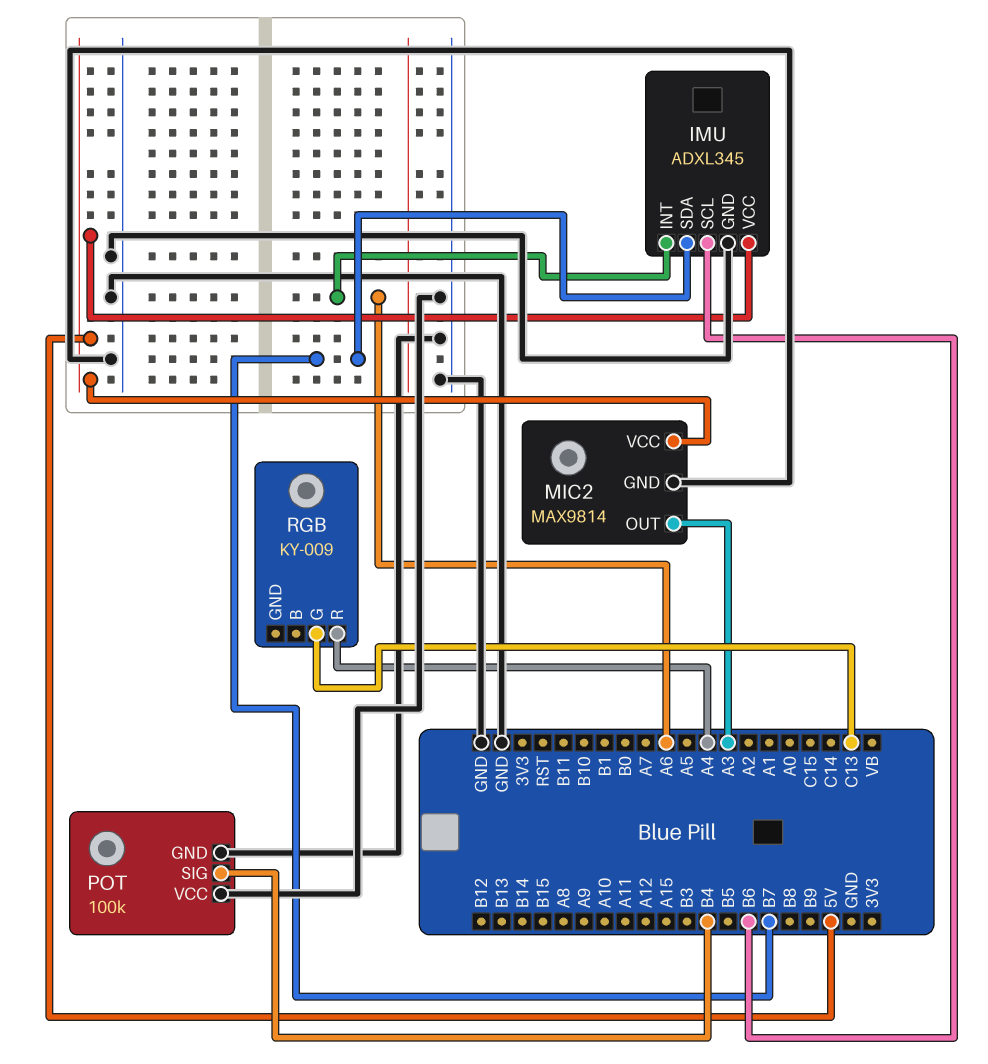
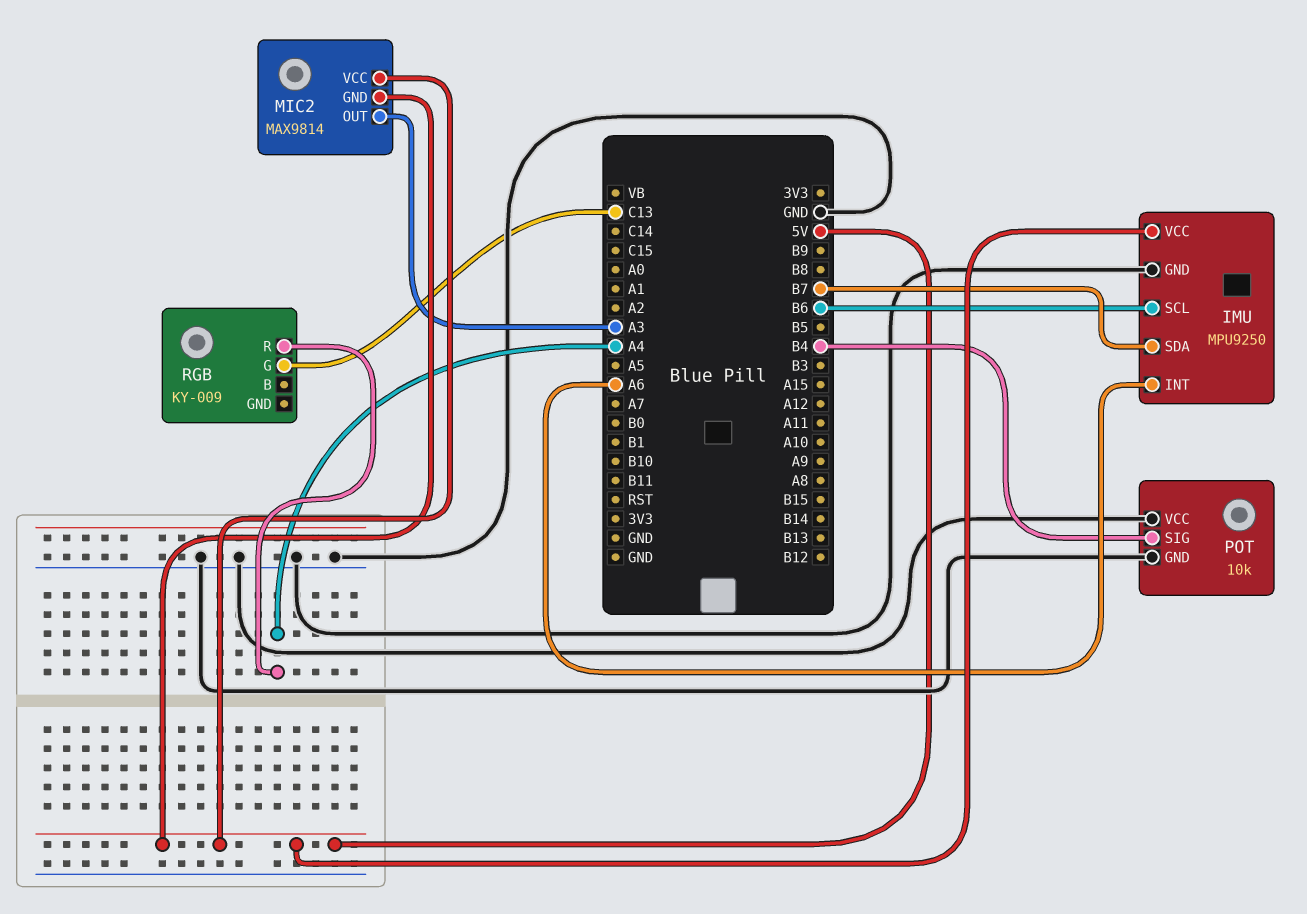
IMU: ADXL345 -> MPU9250
MIC2 pin GND: GND -> 5V
POT: 100k -> 10k

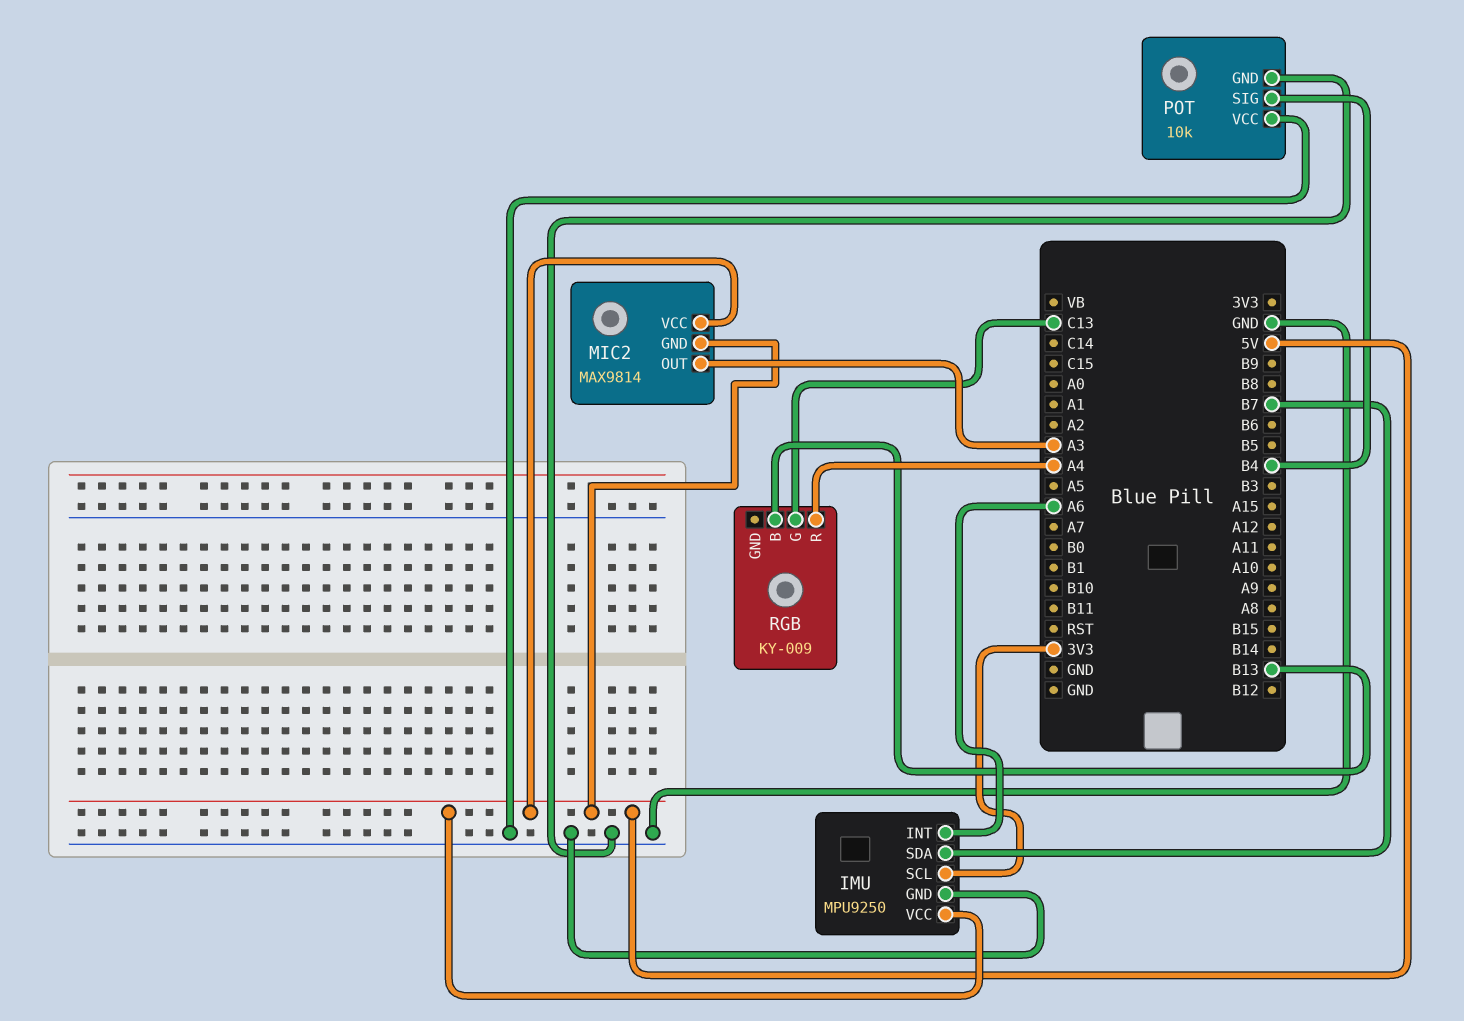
IMU pin SCL: B6 -> 3V3
RGB pin B: none -> B13

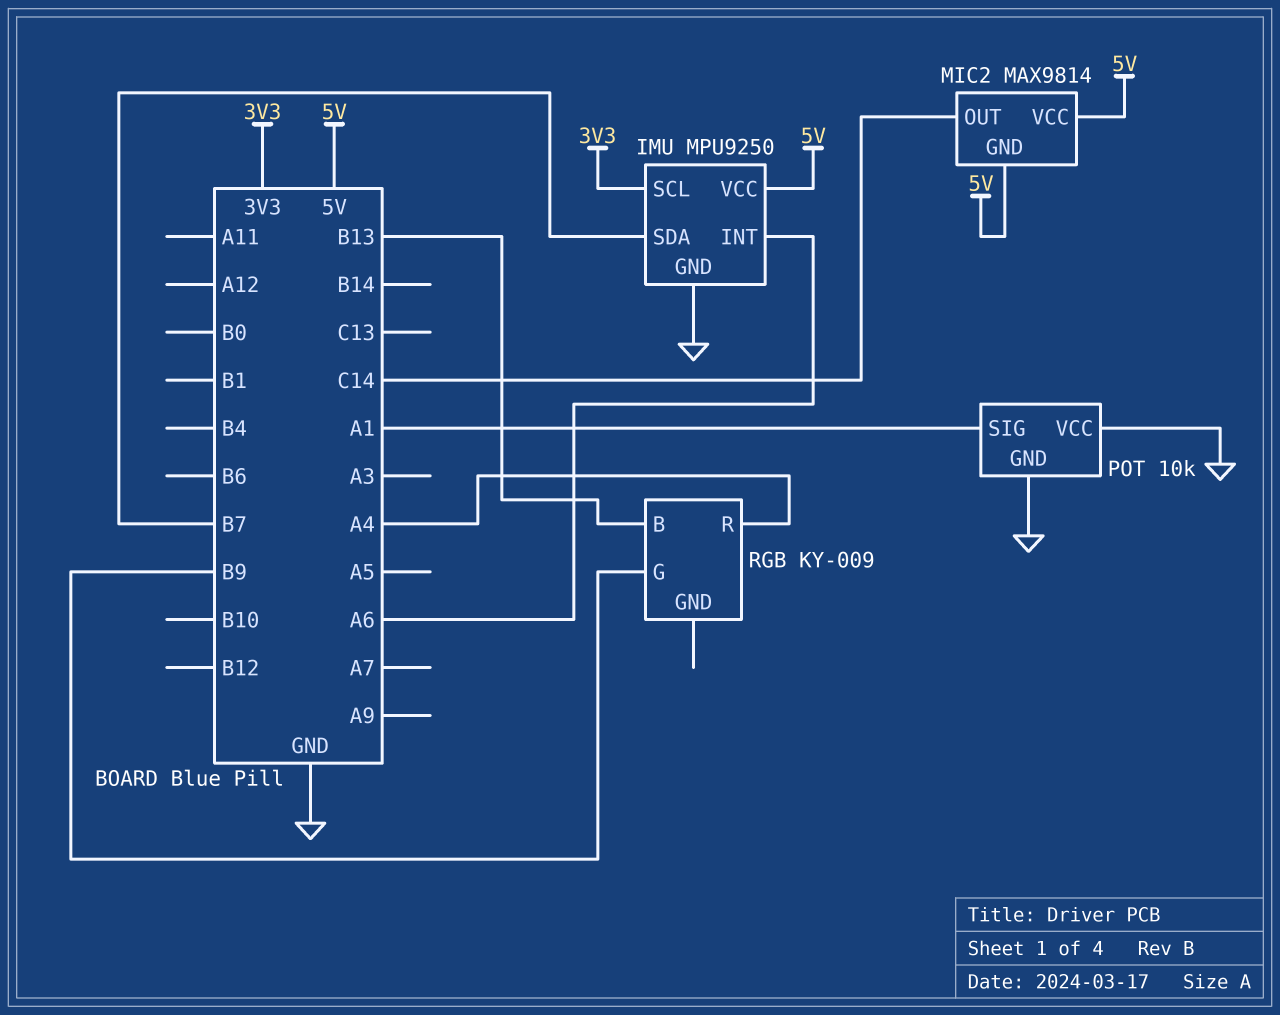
MIC2 pin OUT: A3 -> C14
POT pin SIG: B4 -> A1
RGB pin G: C13 -> B9

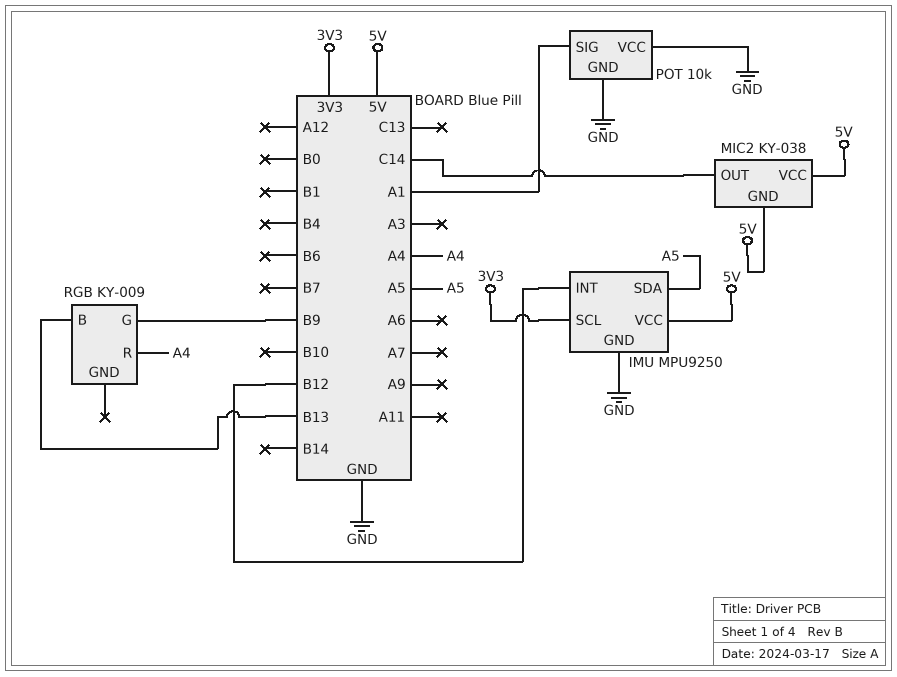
IMU pin INT: A6 -> B12
IMU pin SDA: B7 -> A5
MIC2: MAX9814 -> KY-038

